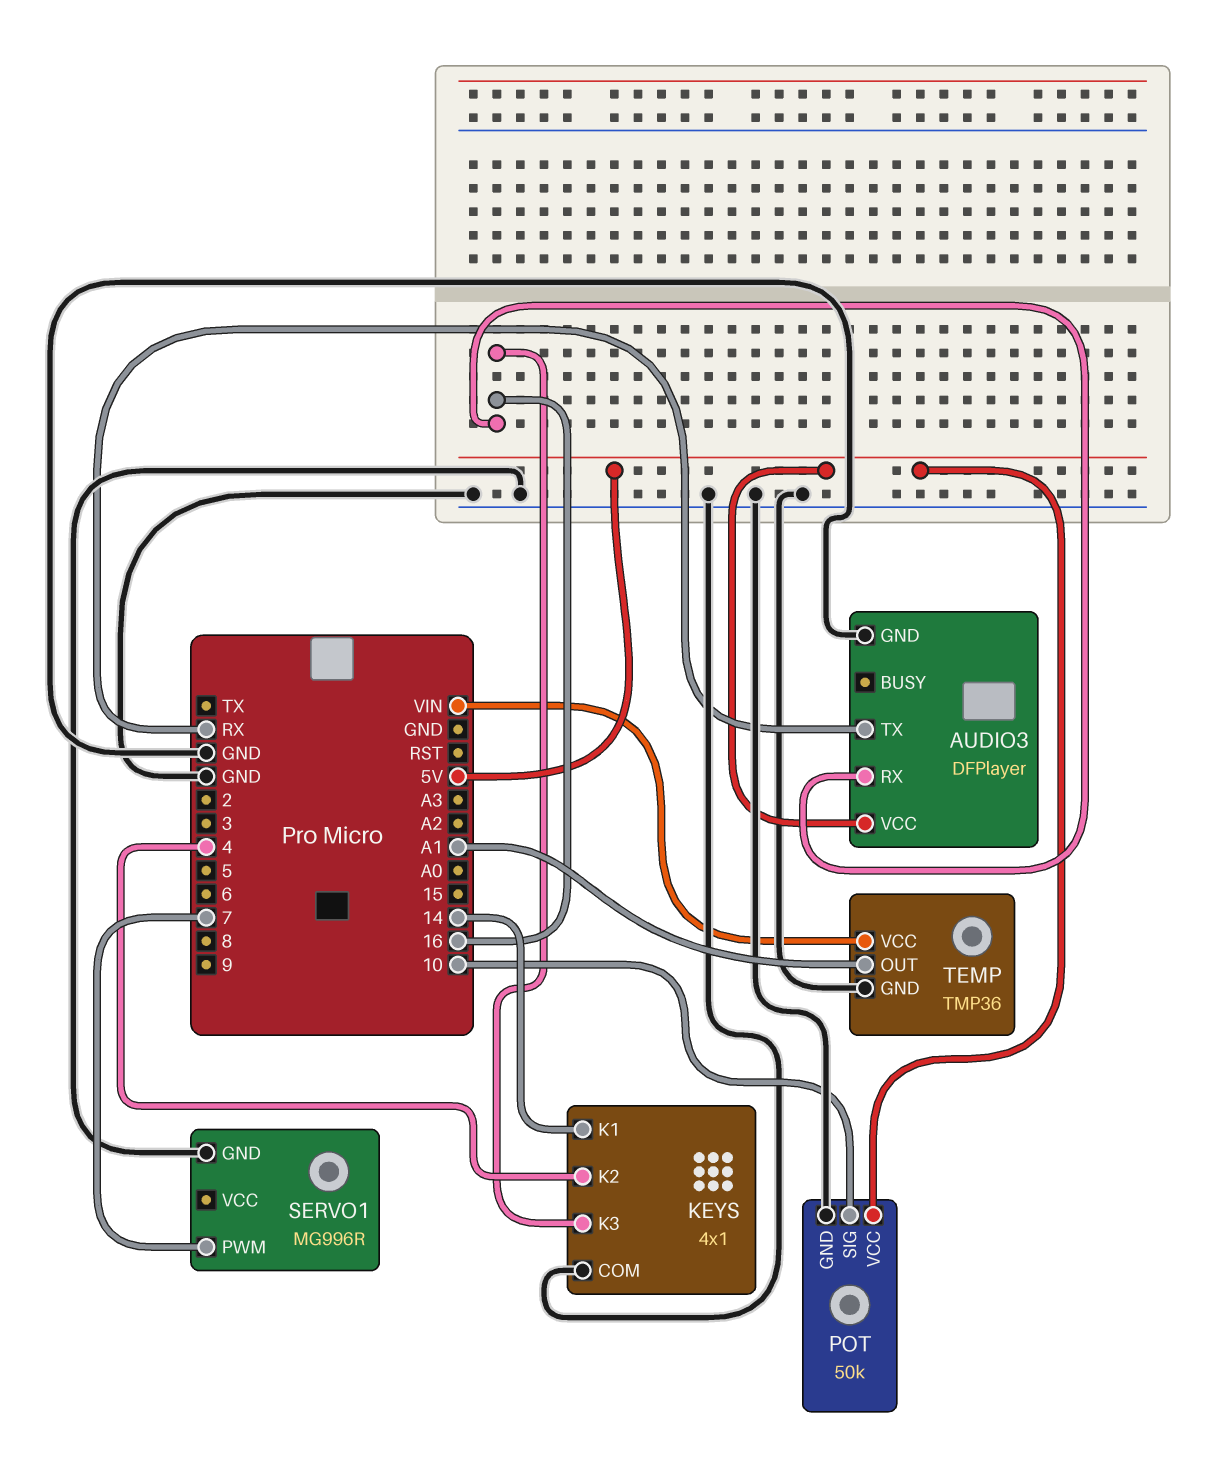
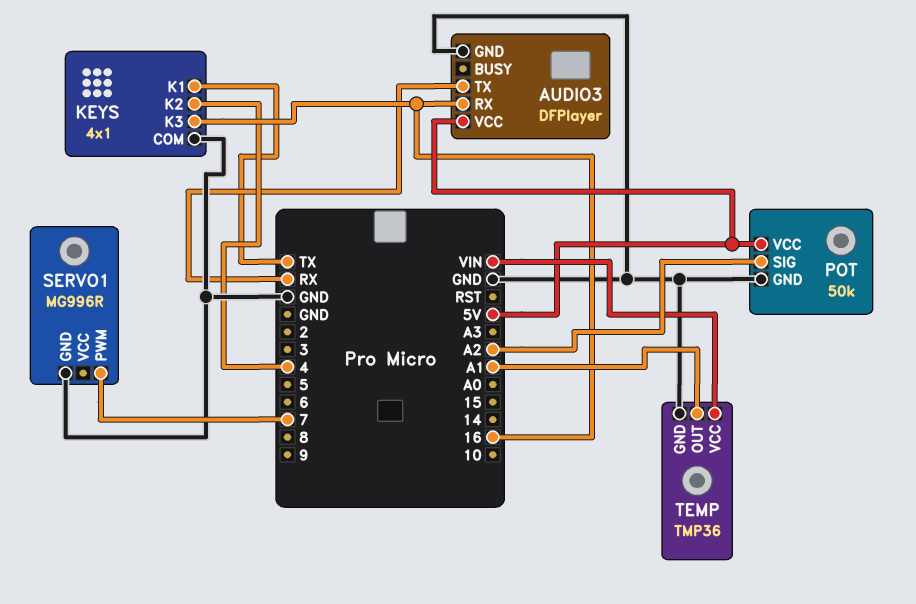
KEYS pin K1: 14 -> TX
POT pin SIG: 10 -> A2

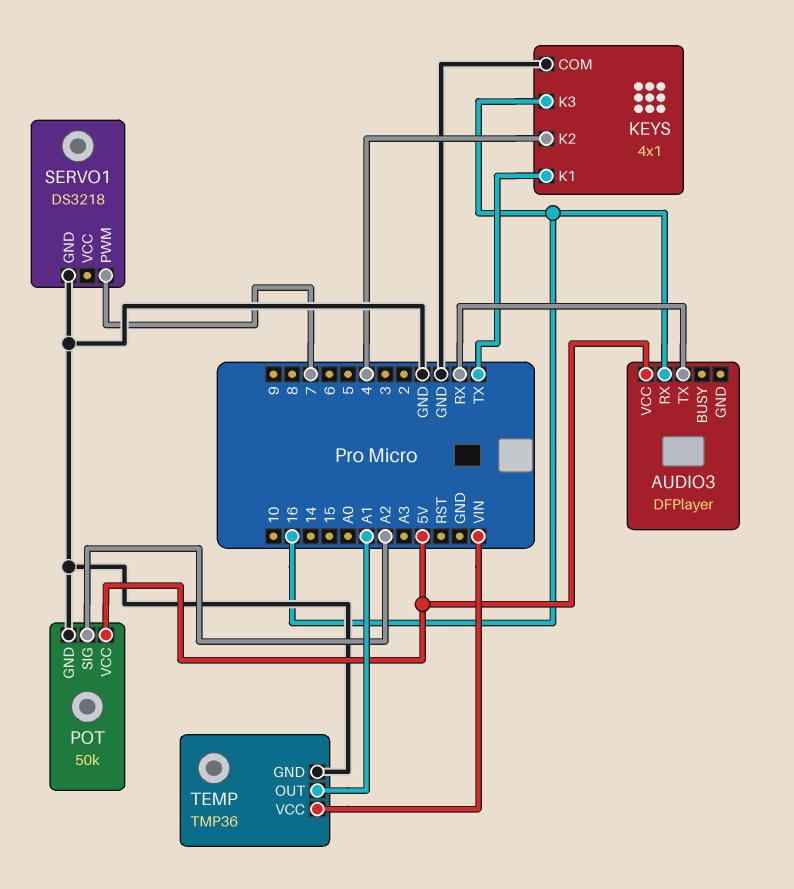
AUDIO3 pin GND: GND -> none
SERVO1: MG996R -> DS3218

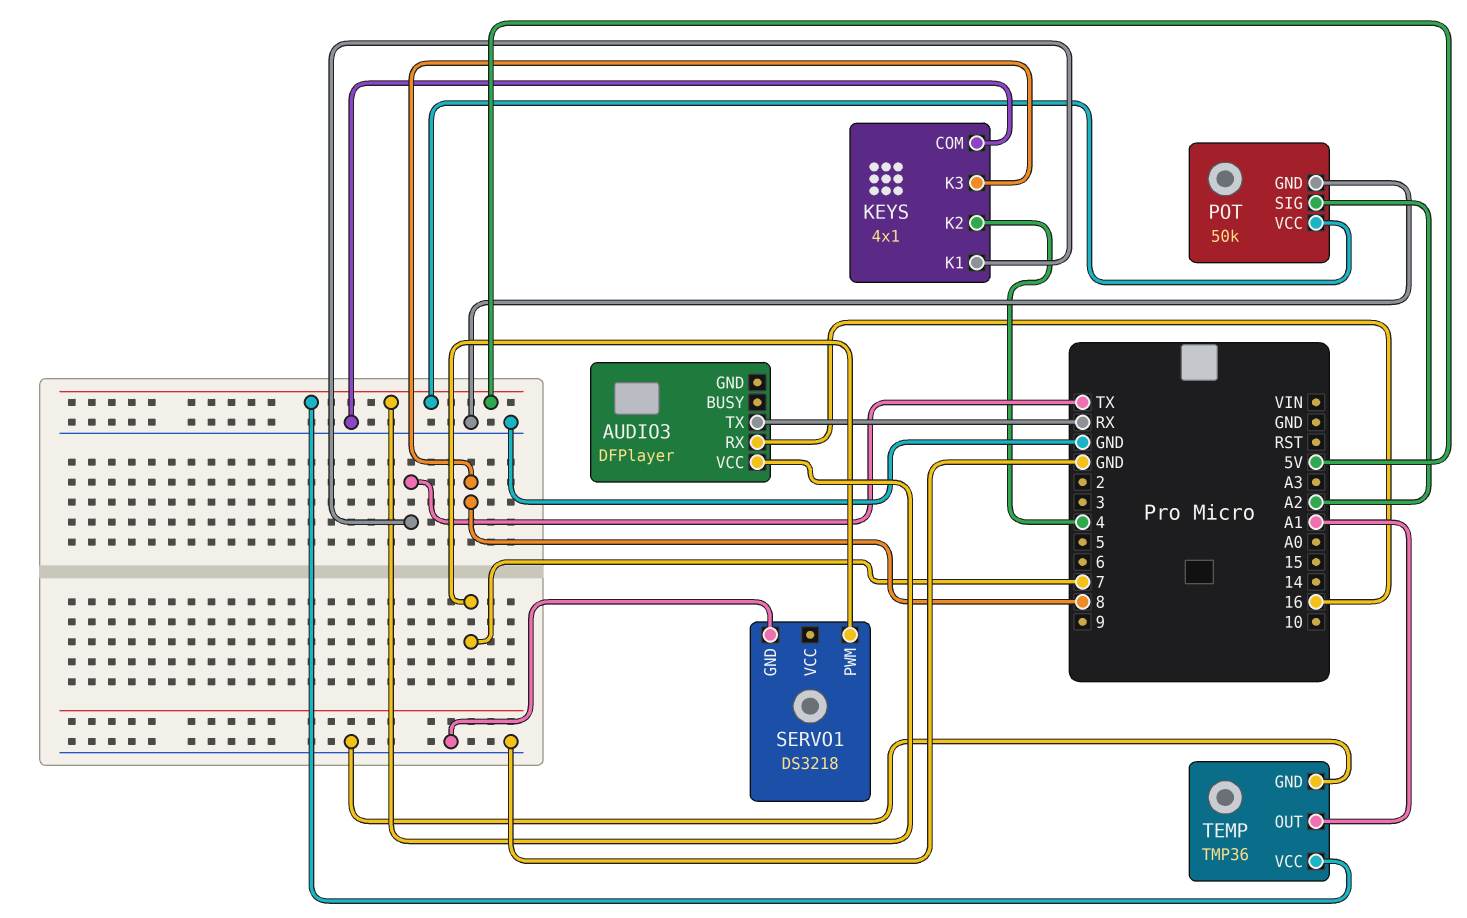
KEYS pin K3: 16 -> 8
TEMP pin VCC: VIN -> 5V

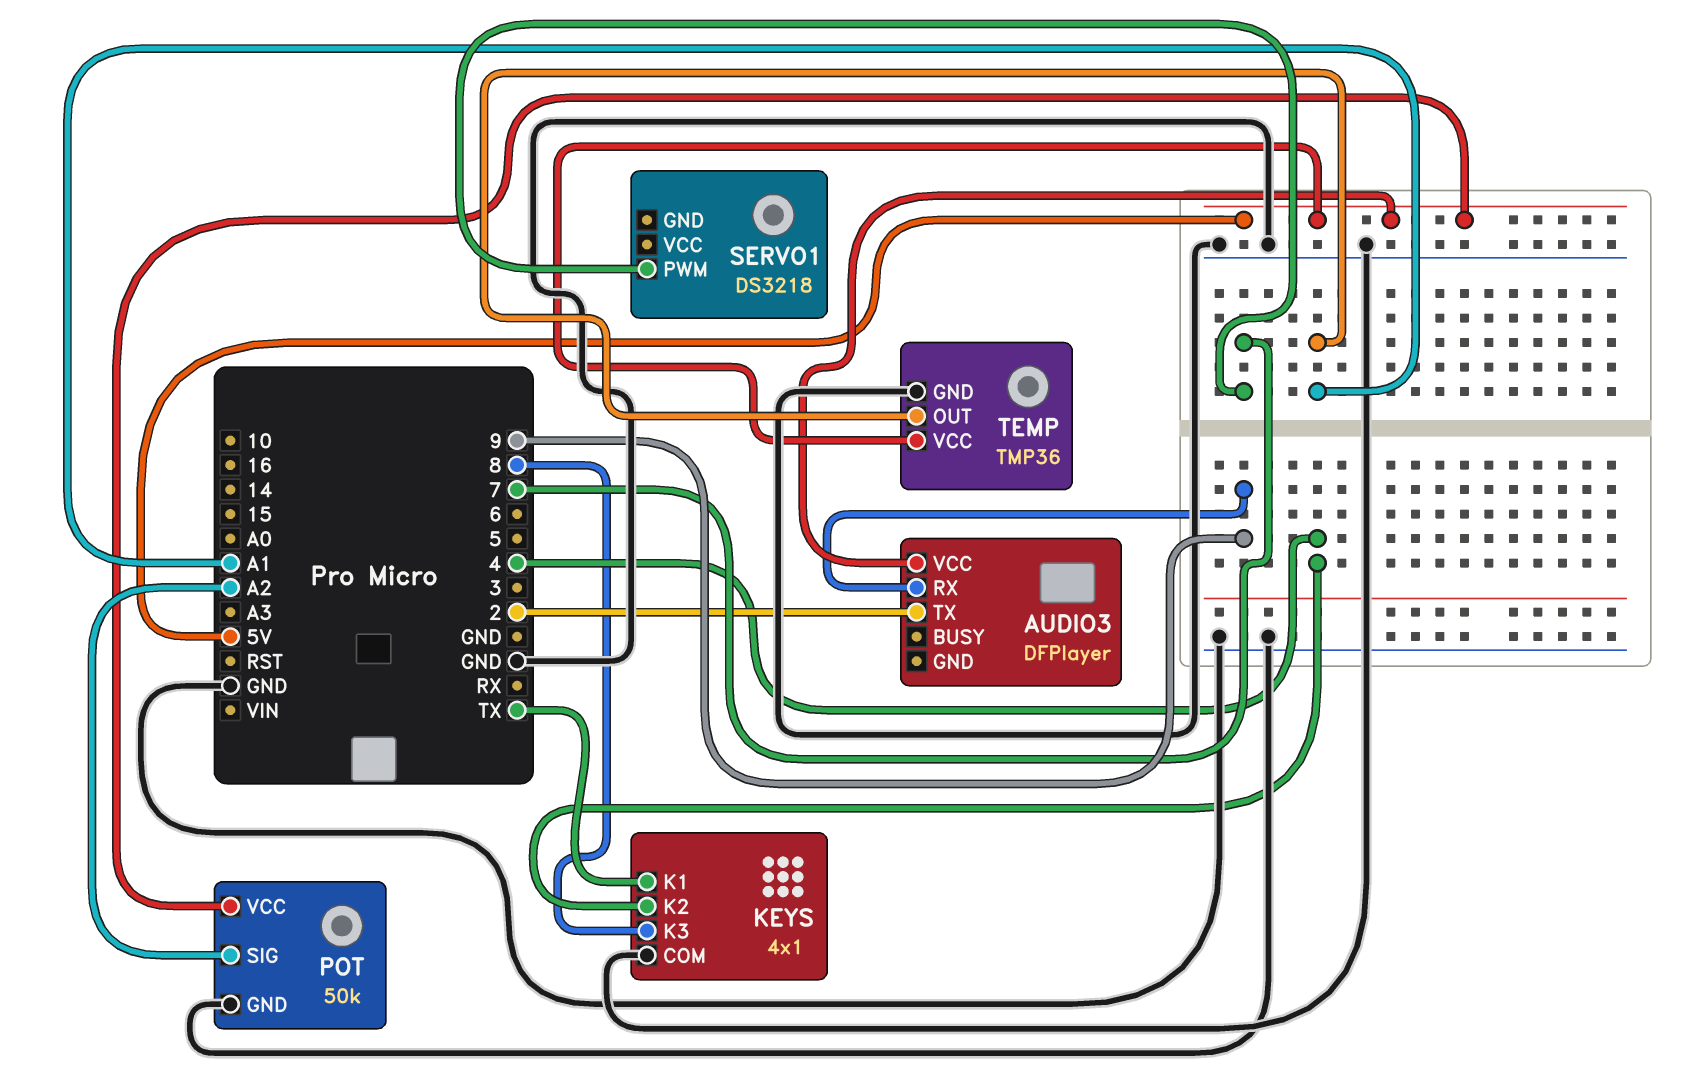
AUDIO3 pin RX: 16 -> 9
AUDIO3 pin TX: RX -> 2
SERVO1 pin GND: GND -> none

